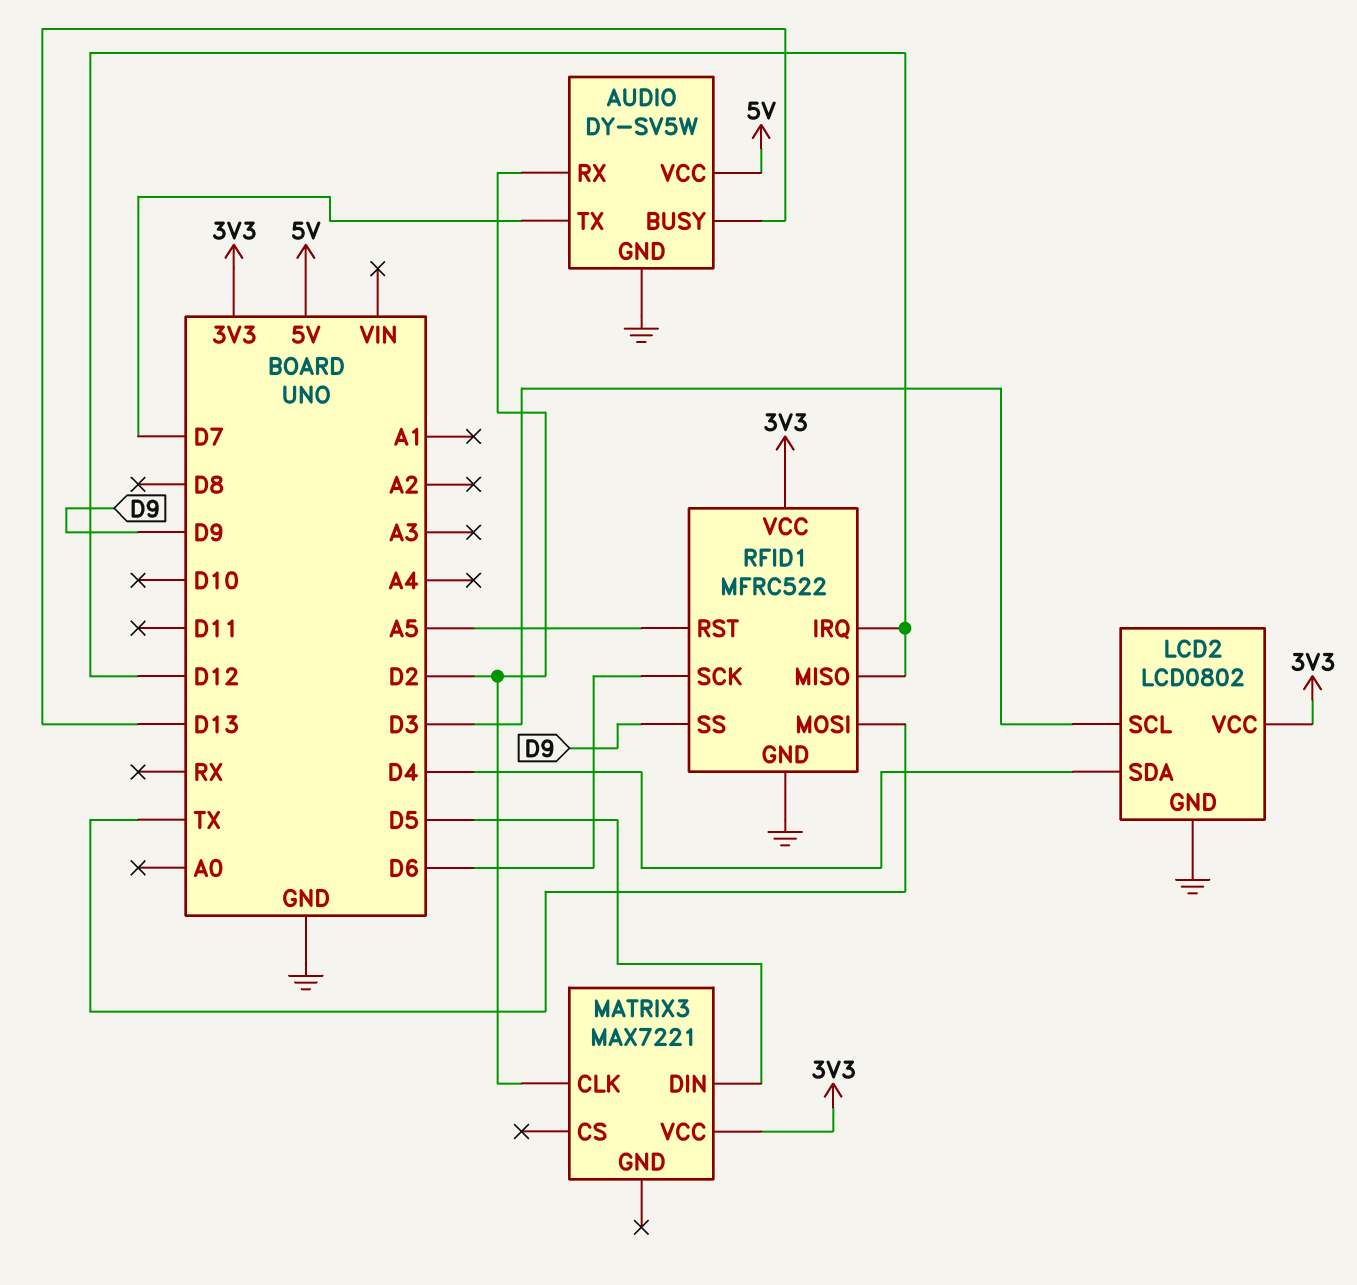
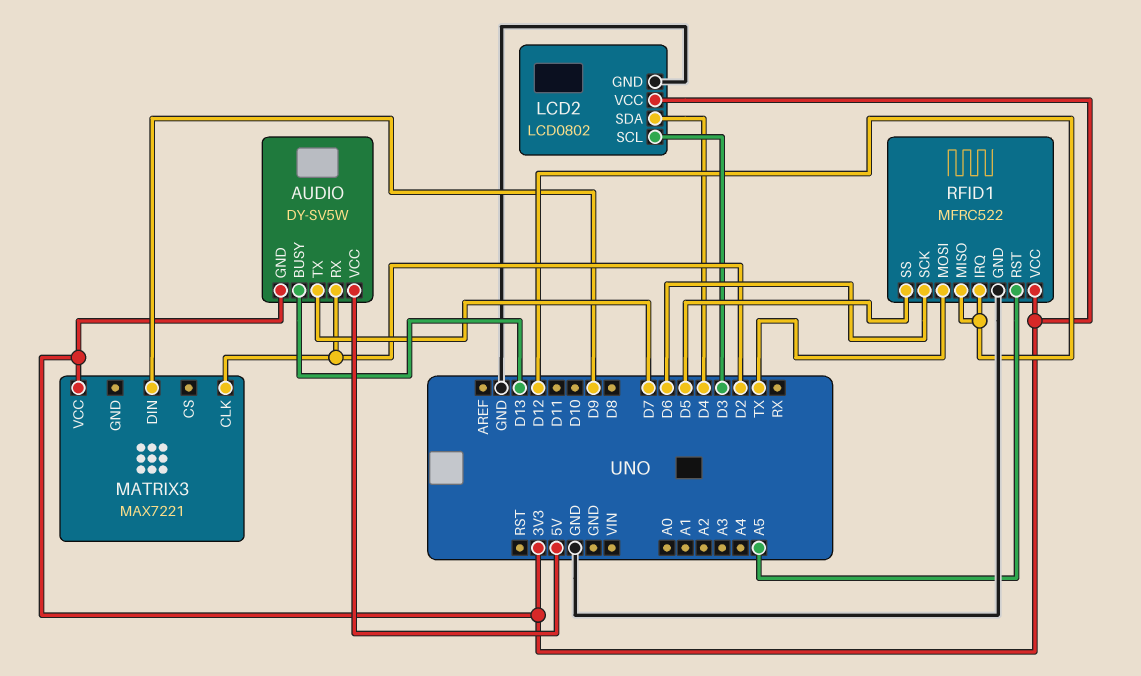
AUDIO pin GND: GND -> 3V3
MATRIX3 pin DIN: D5 -> D9
RFID1 pin SS: D9 -> D5

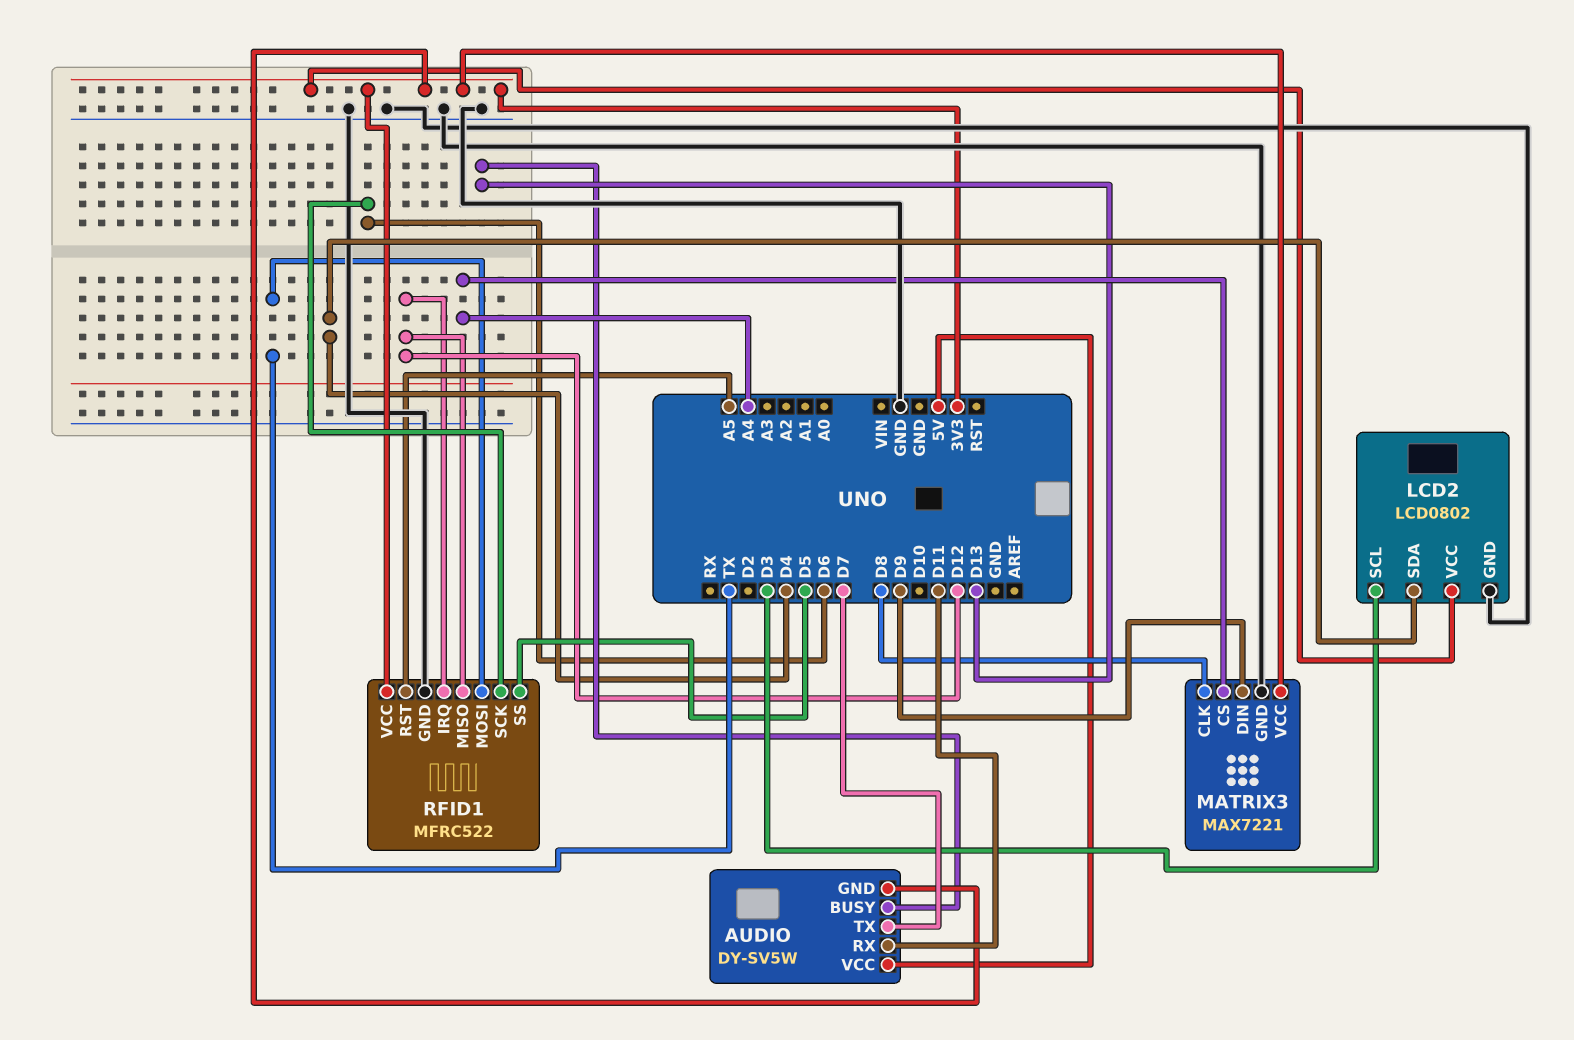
AUDIO pin RX: D2 -> D11
MATRIX3 pin CLK: D2 -> D8
MATRIX3 pin CS: none -> A4
MATRIX3 pin GND: none -> GND

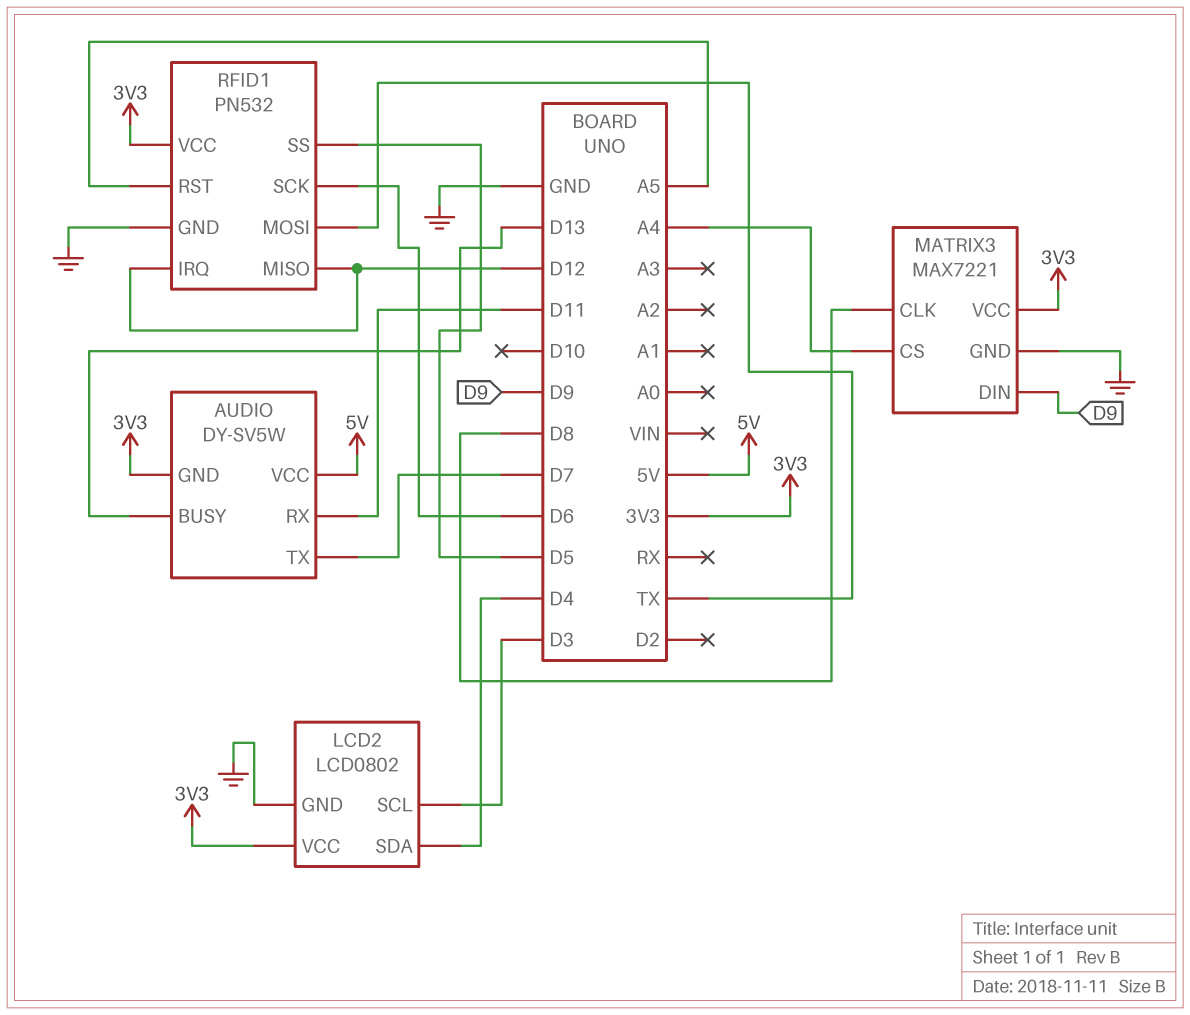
RFID1: MFRC522 -> PN532

